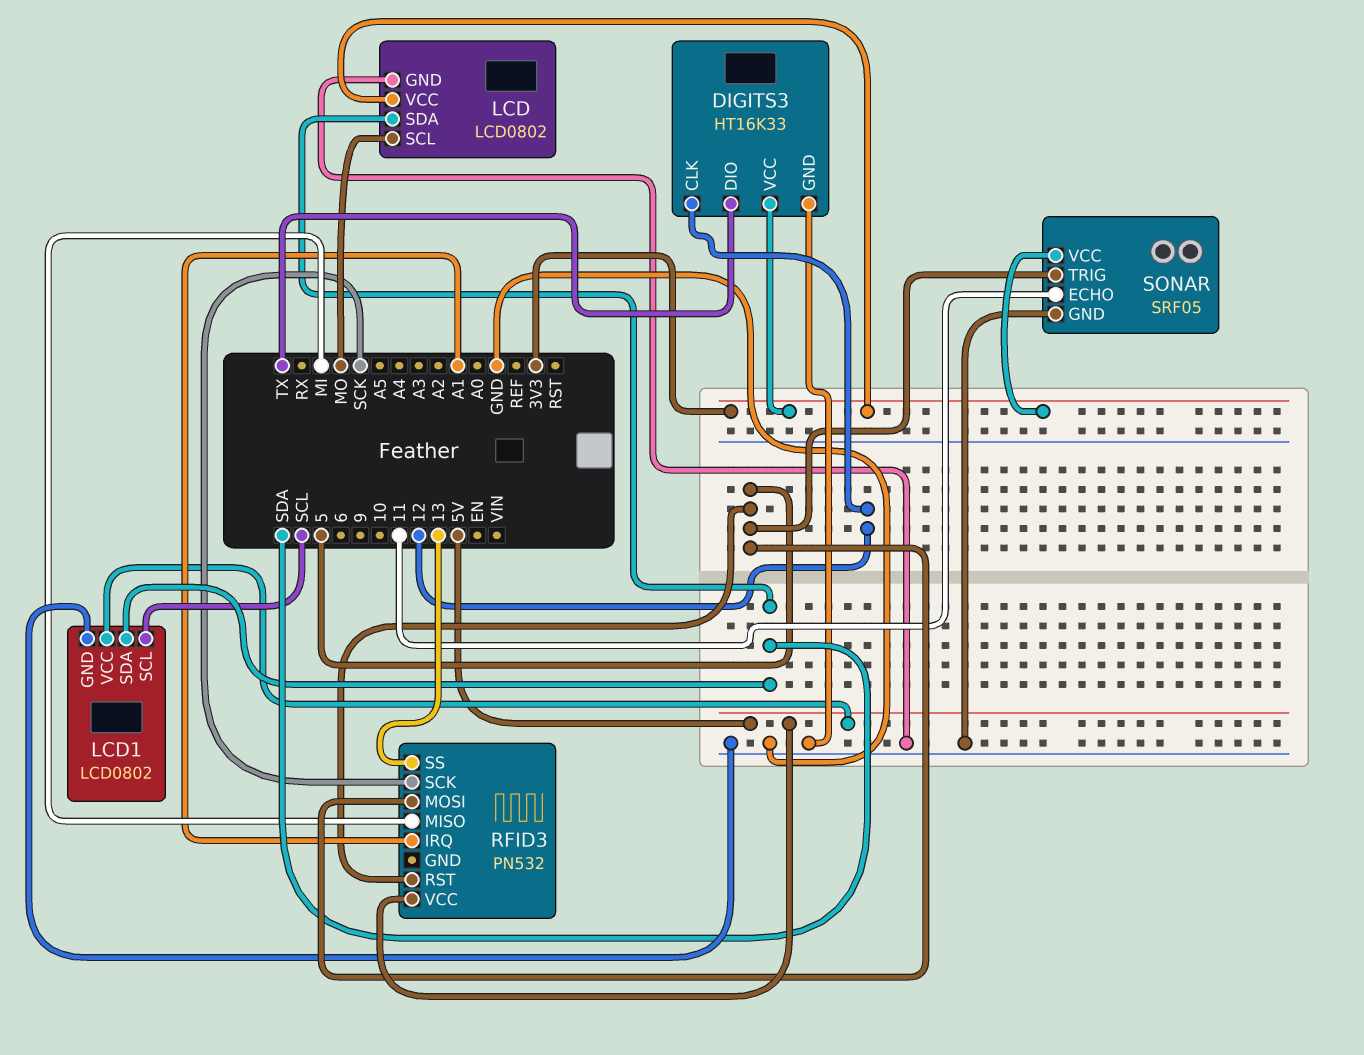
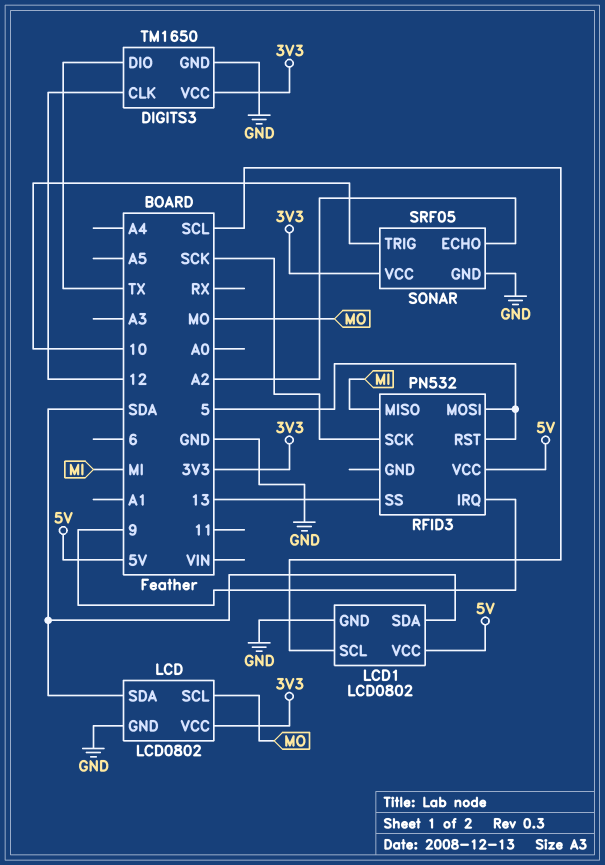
DIGITS3: HT16K33 -> TM1650
RFID3 pin IRQ: A1 -> 9
SONAR pin ECHO: 11 -> A2
SONAR pin TRIG: 5 -> 10

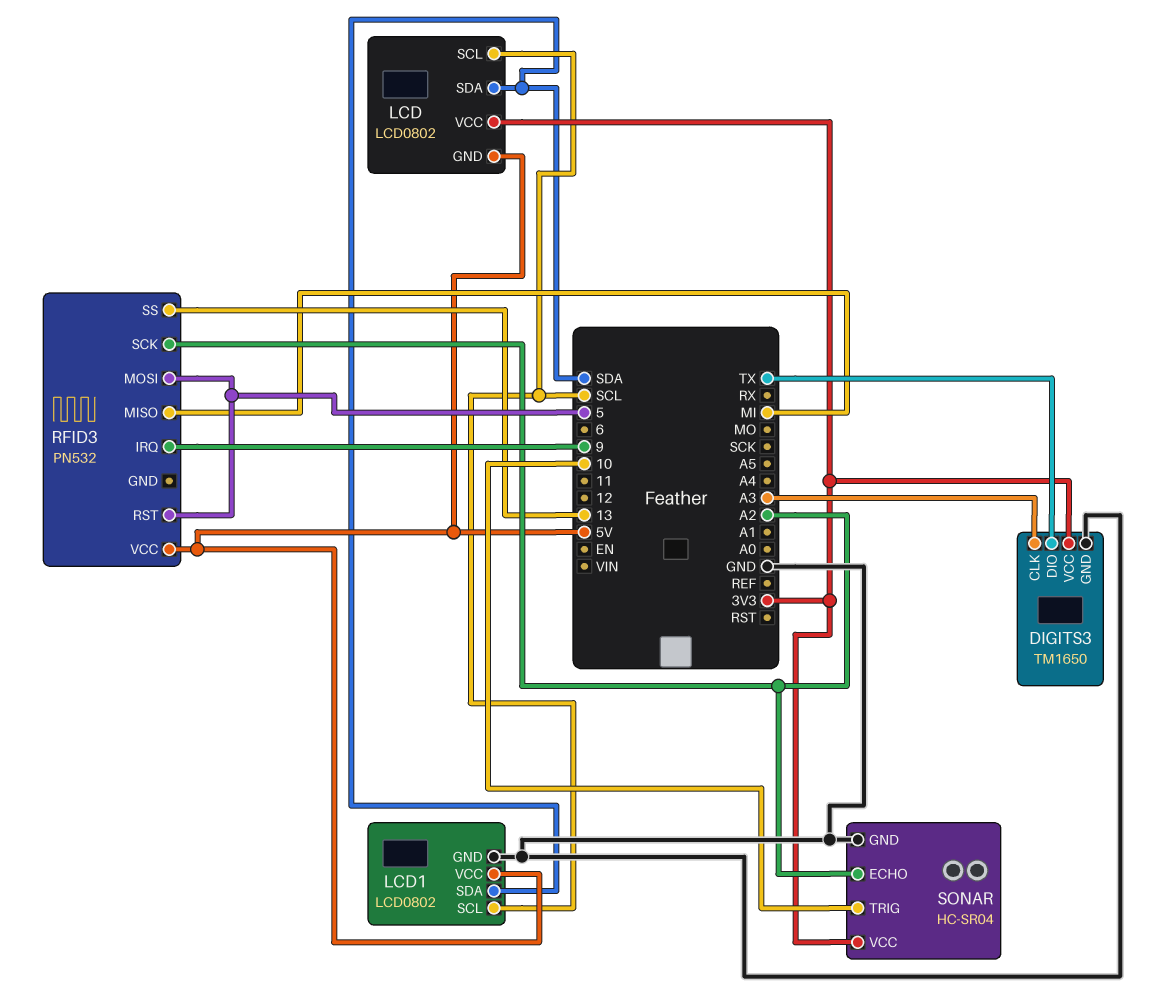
DIGITS3 pin CLK: 12 -> A3
LCD pin GND: GND -> 5V
LCD pin SCL: MO -> SCL
RFID3 pin SCK: SCK -> A2
SONAR: SRF05 -> HC-SR04

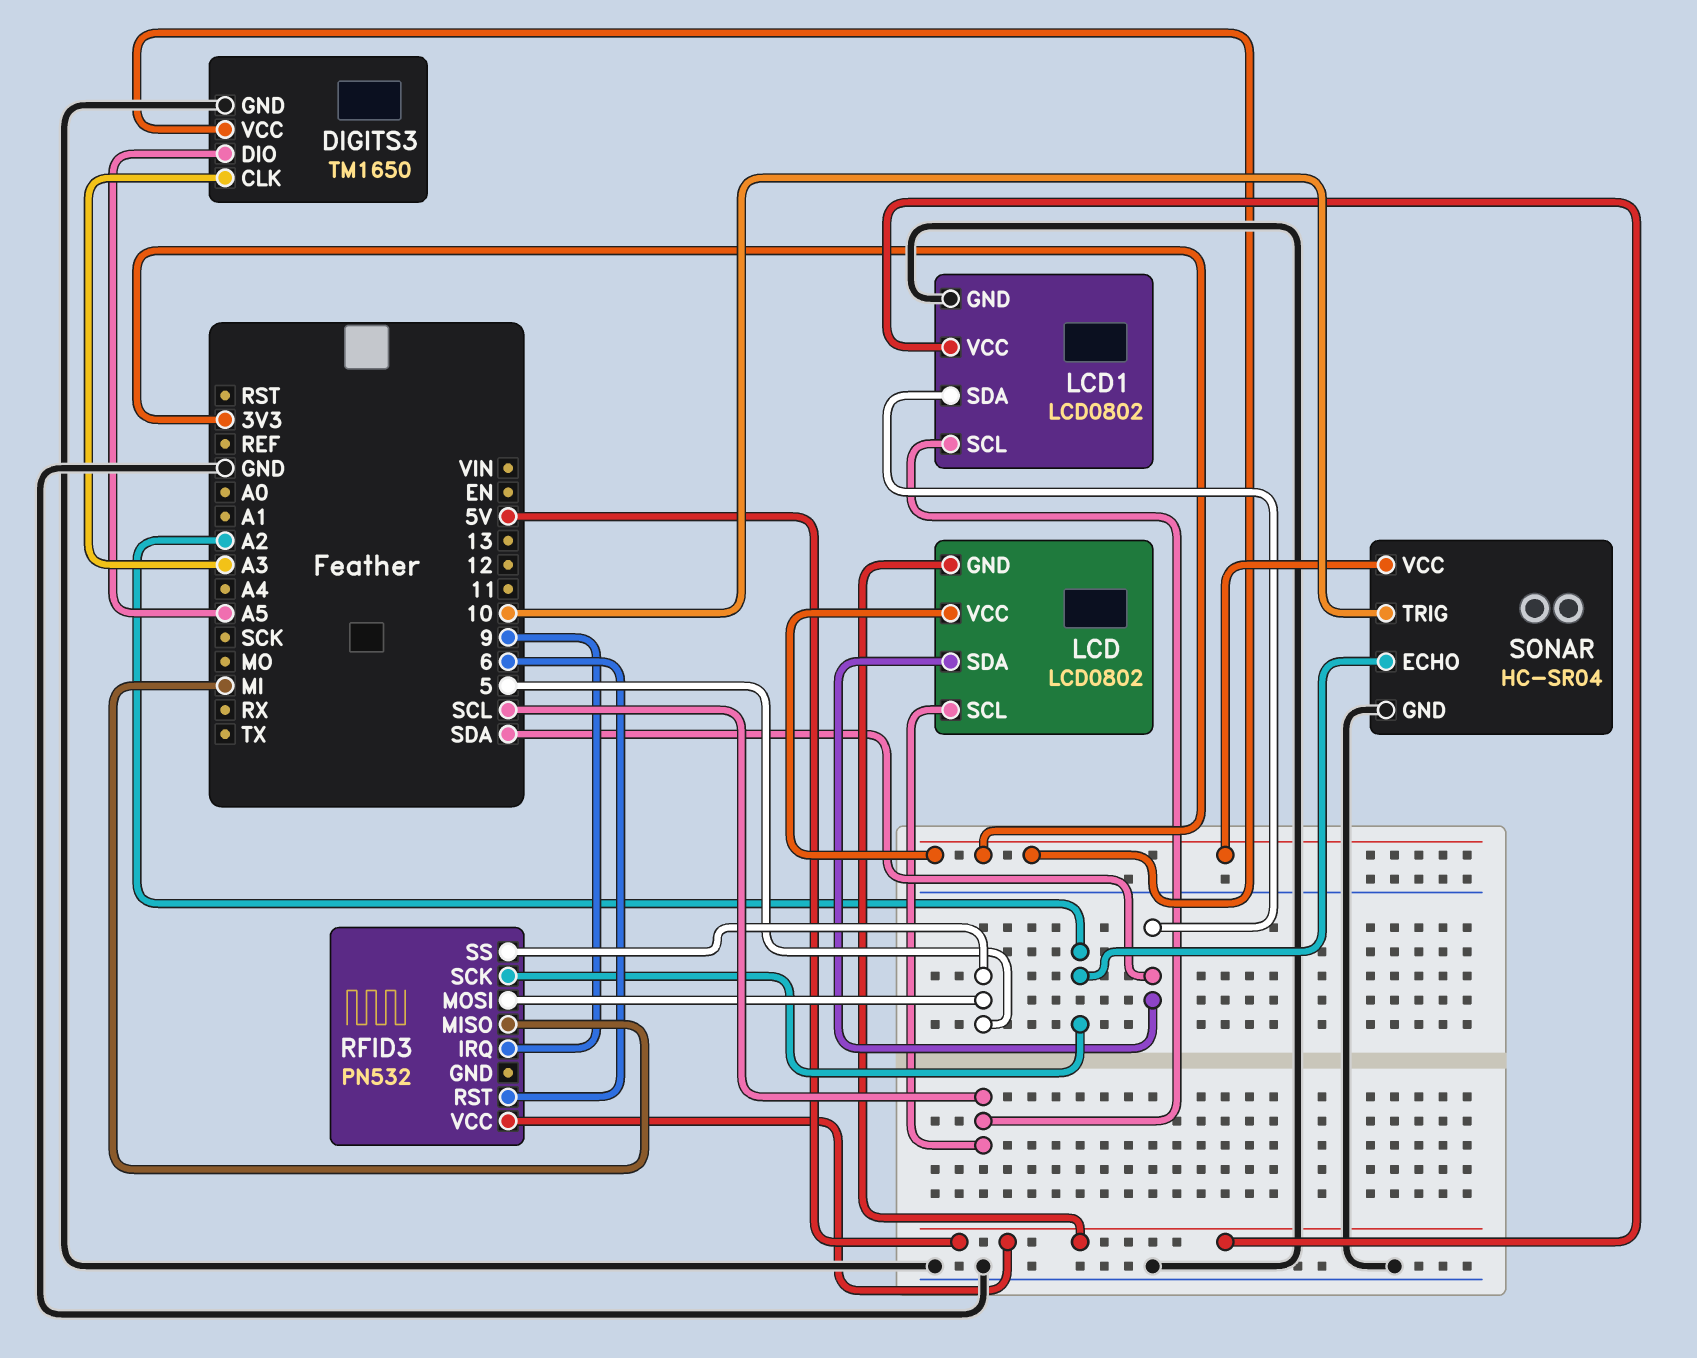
DIGITS3 pin DIO: TX -> A5
RFID3 pin RST: 5 -> 6
RFID3 pin SS: 13 -> 5

